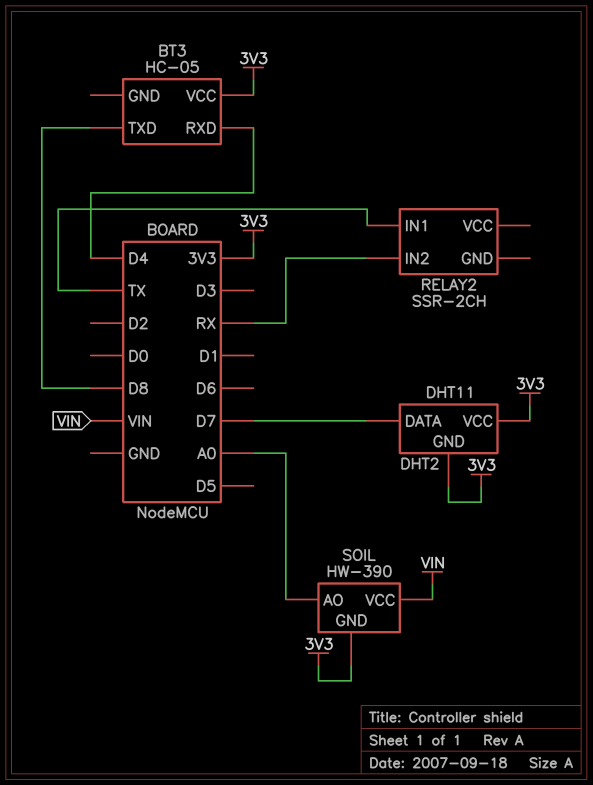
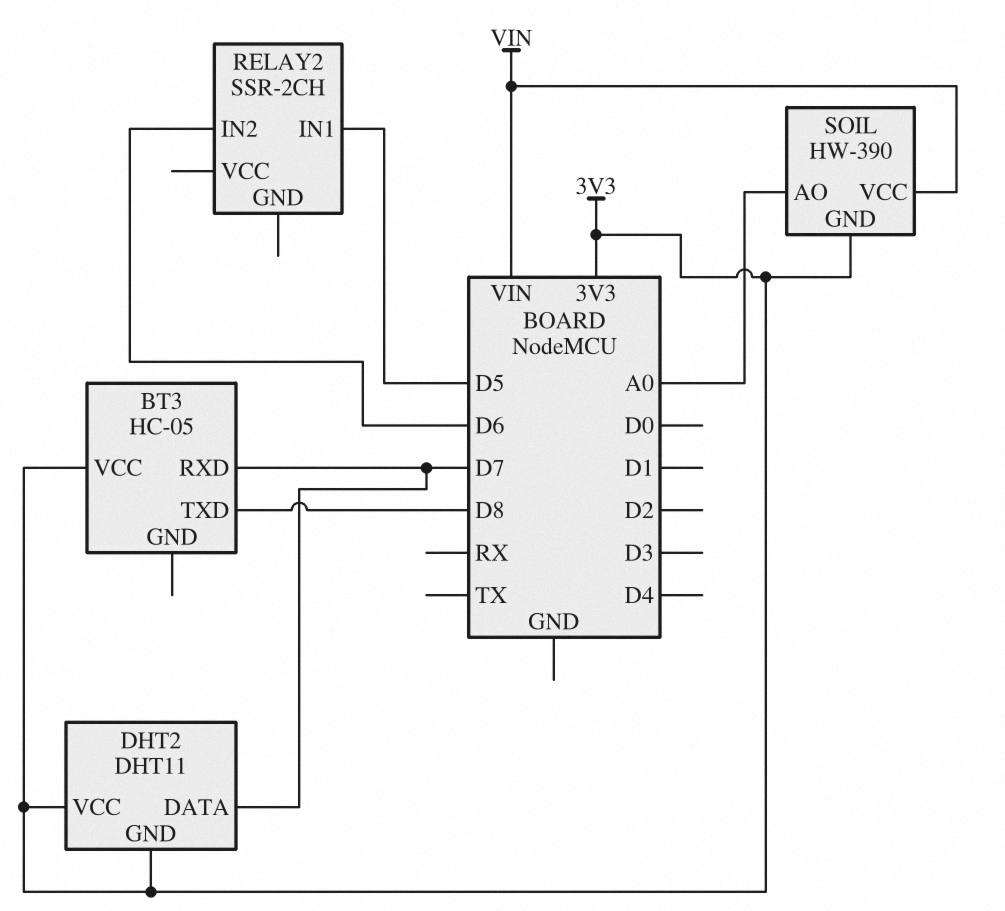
BT3 pin RXD: D4 -> D7
RELAY2 pin IN1: TX -> D5
RELAY2 pin IN2: RX -> D6

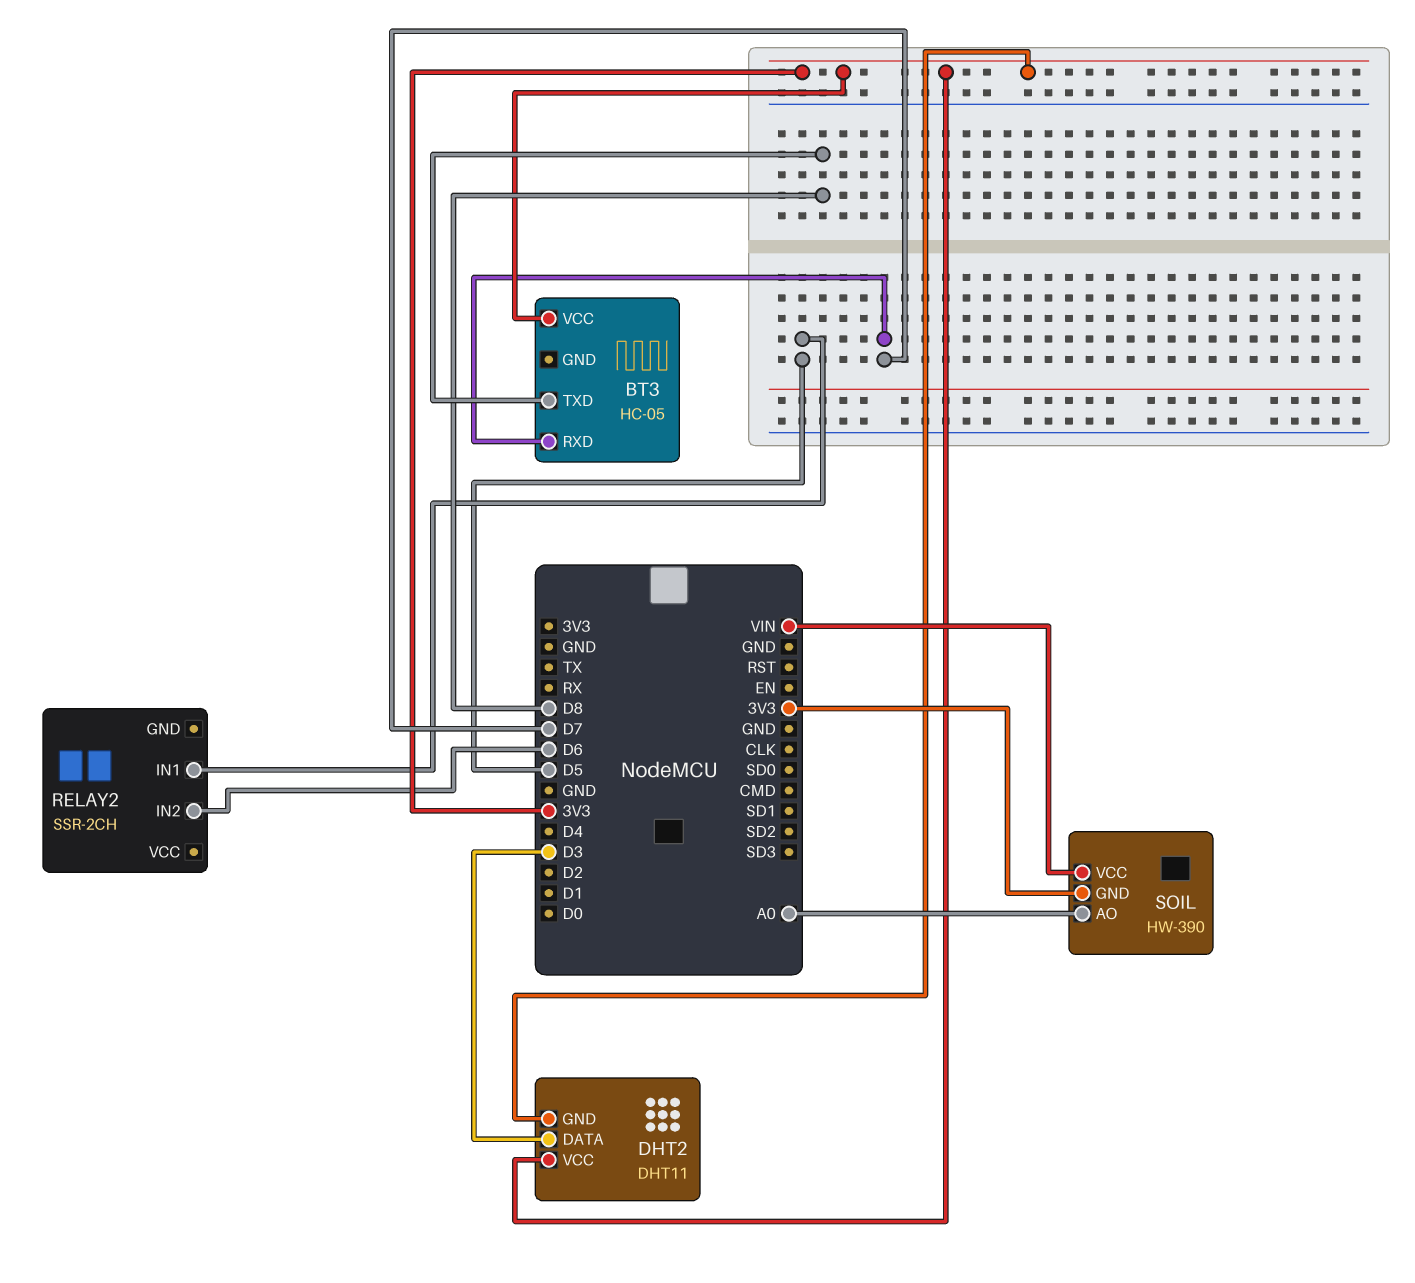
DHT2 pin DATA: D7 -> D3

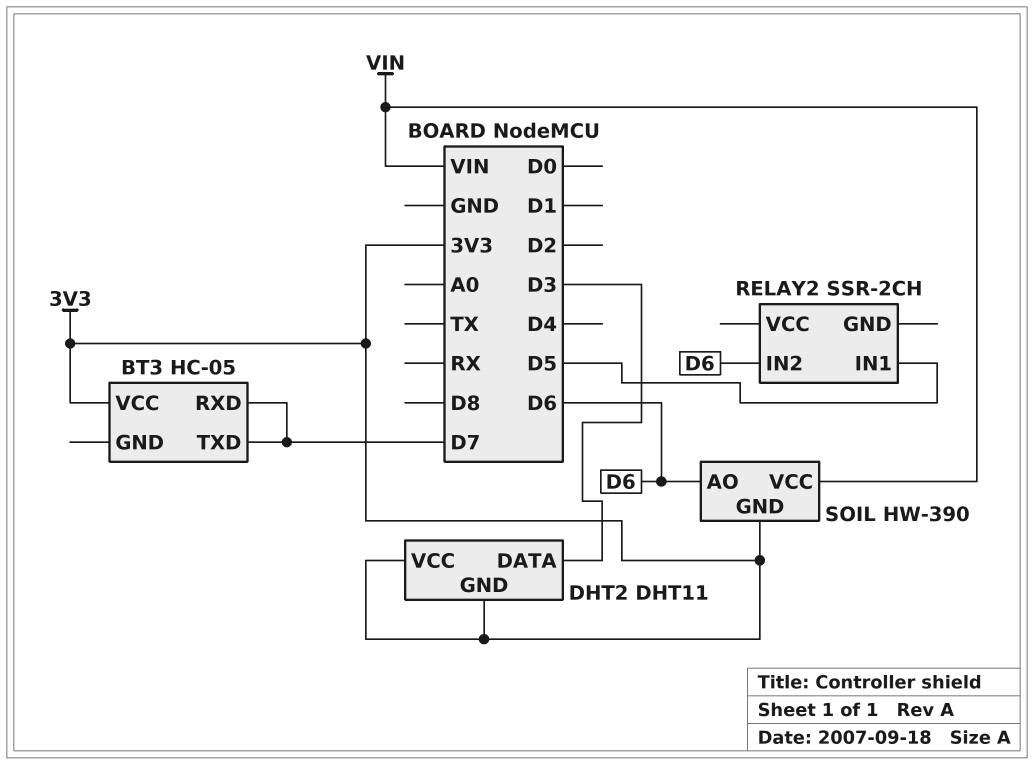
BT3 pin TXD: D8 -> D7
SOIL pin AO: A0 -> D6

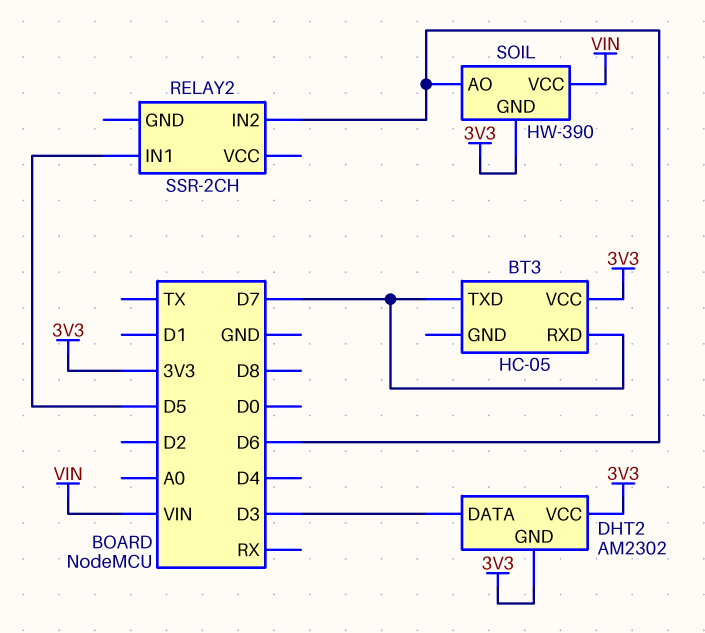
DHT2: DHT11 -> AM2302

